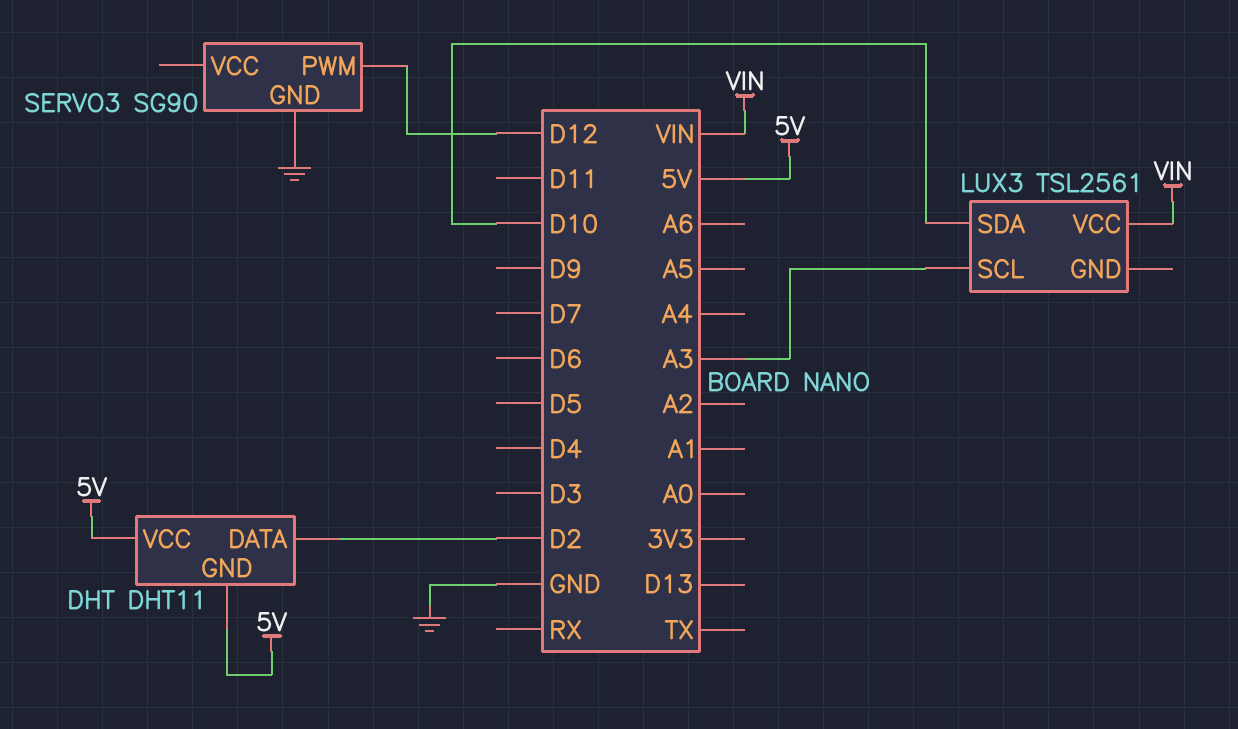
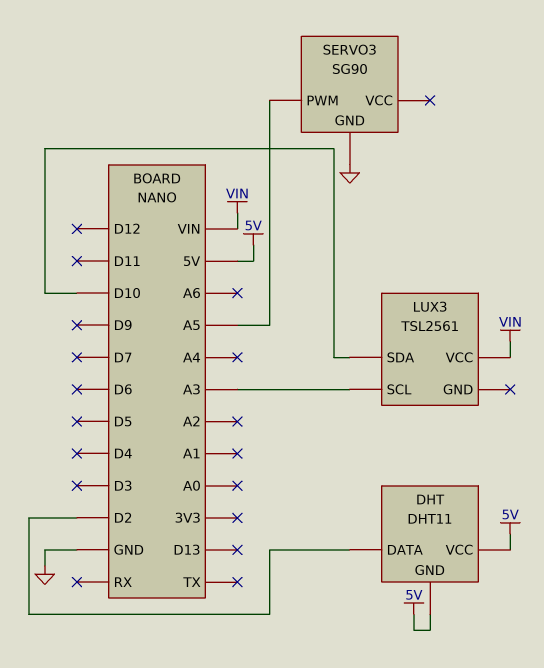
SERVO3 pin PWM: D12 -> A5

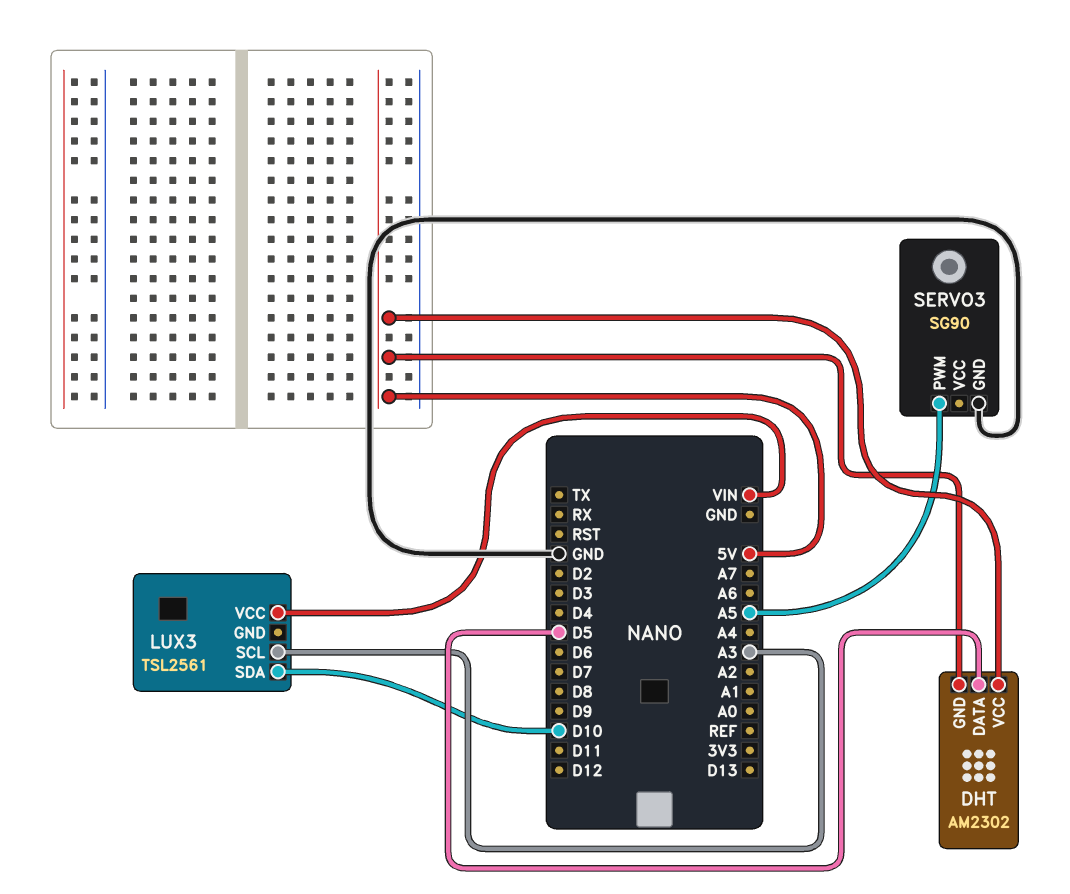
DHT: DHT11 -> AM2302
DHT pin DATA: D2 -> D5

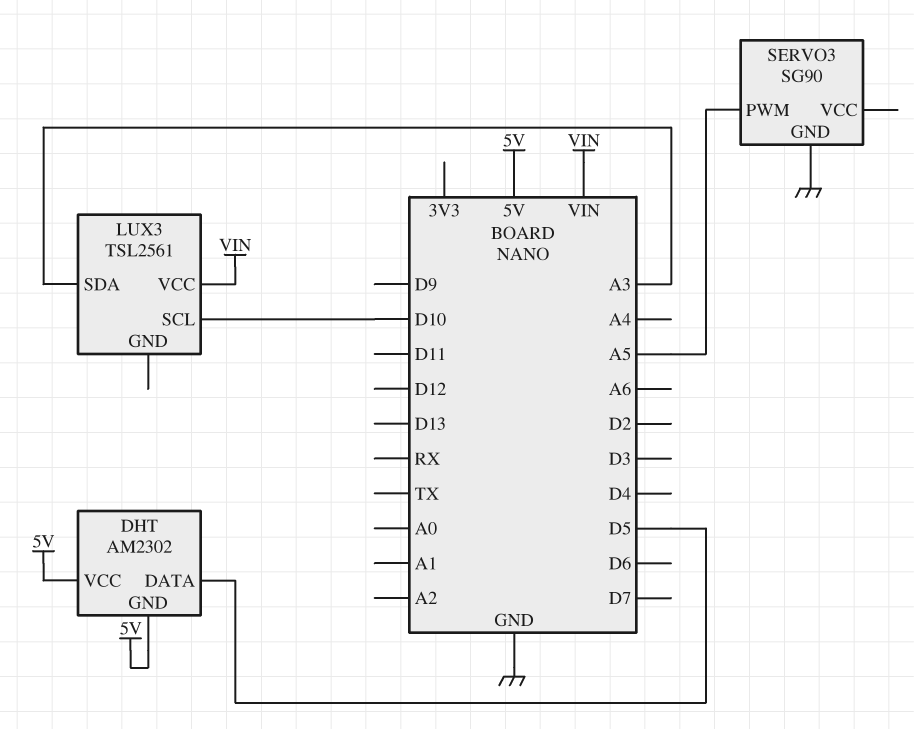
LUX3 pin SCL: A3 -> D10
LUX3 pin SDA: D10 -> A3

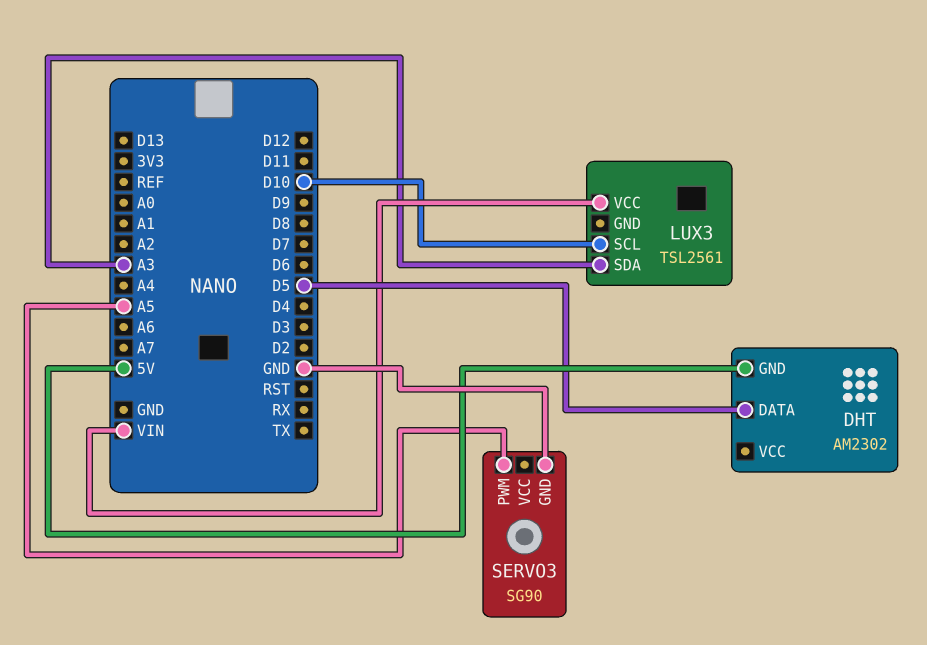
DHT pin VCC: 5V -> none

